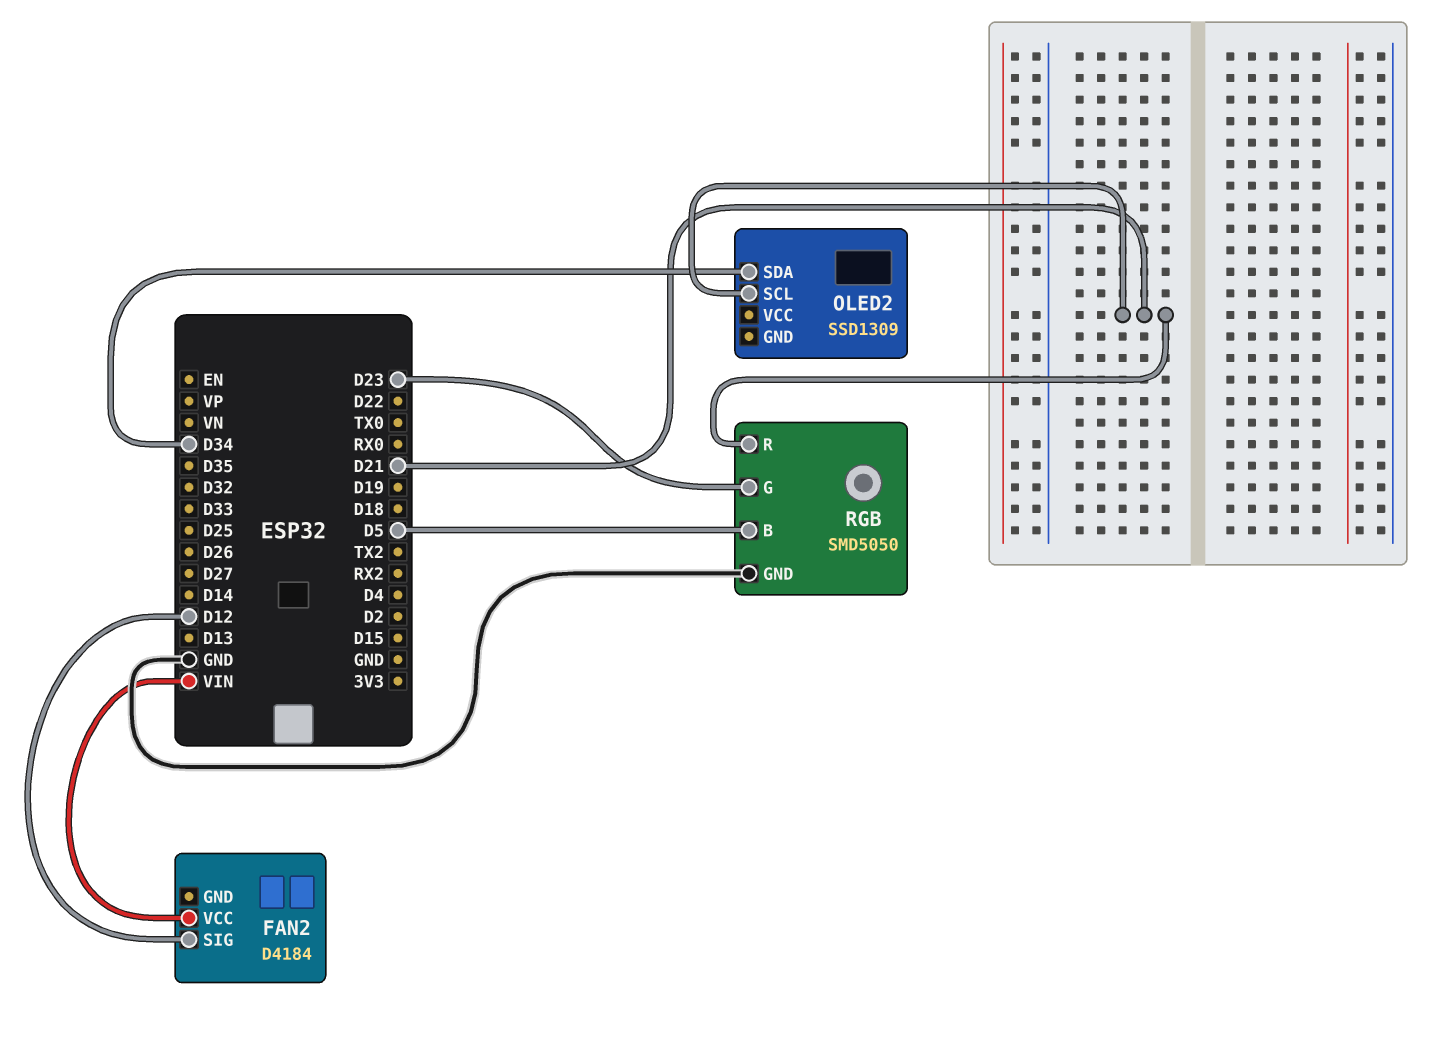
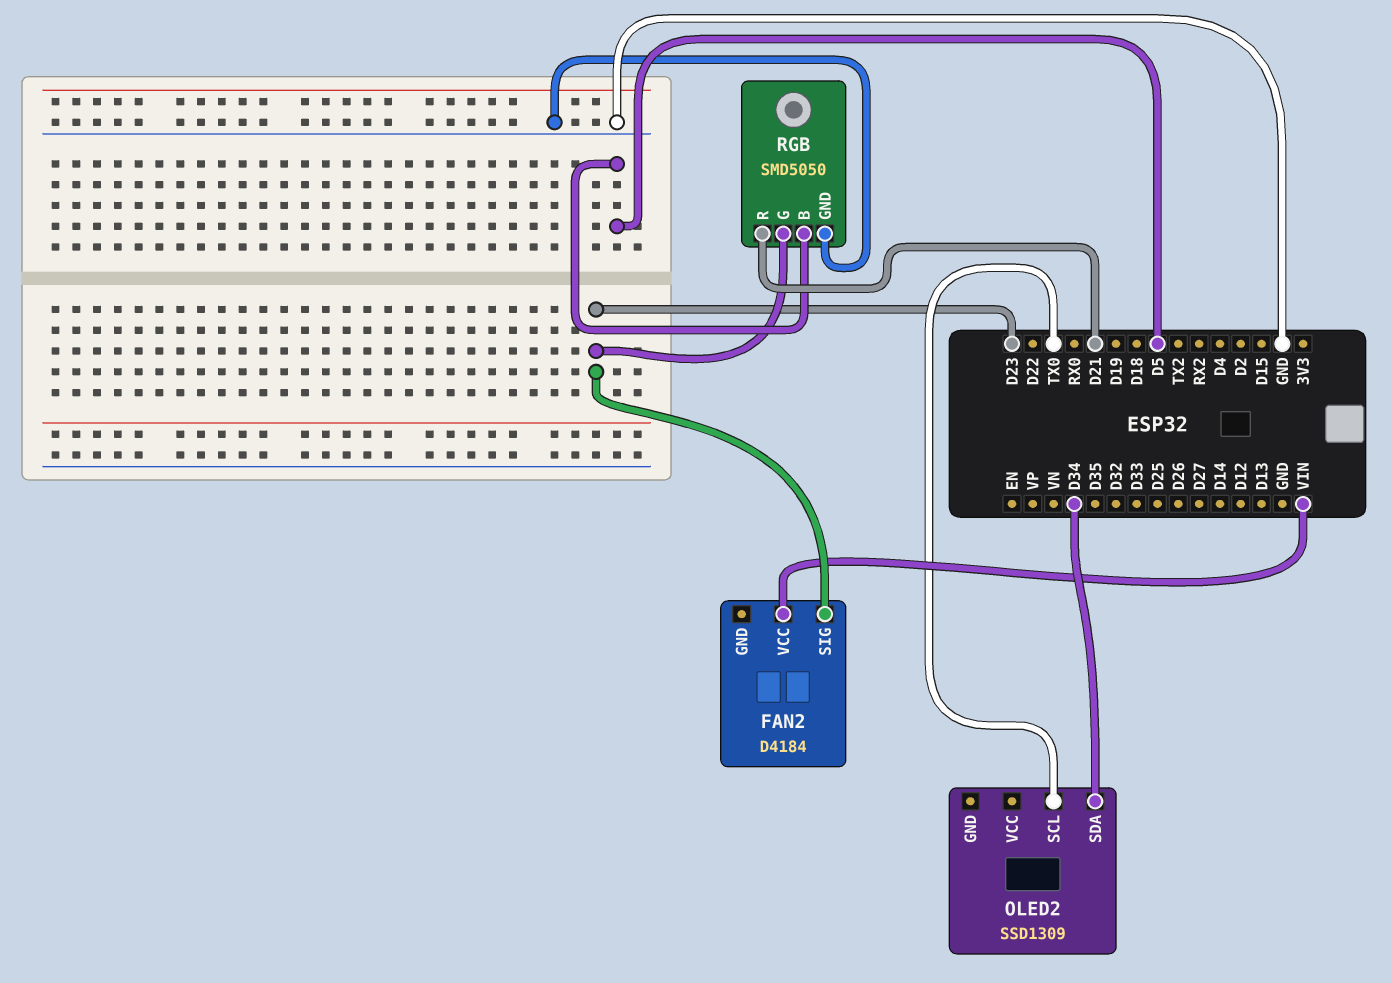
FAN2 pin SIG: D12 -> D23
OLED2 pin SCL: D21 -> TX0

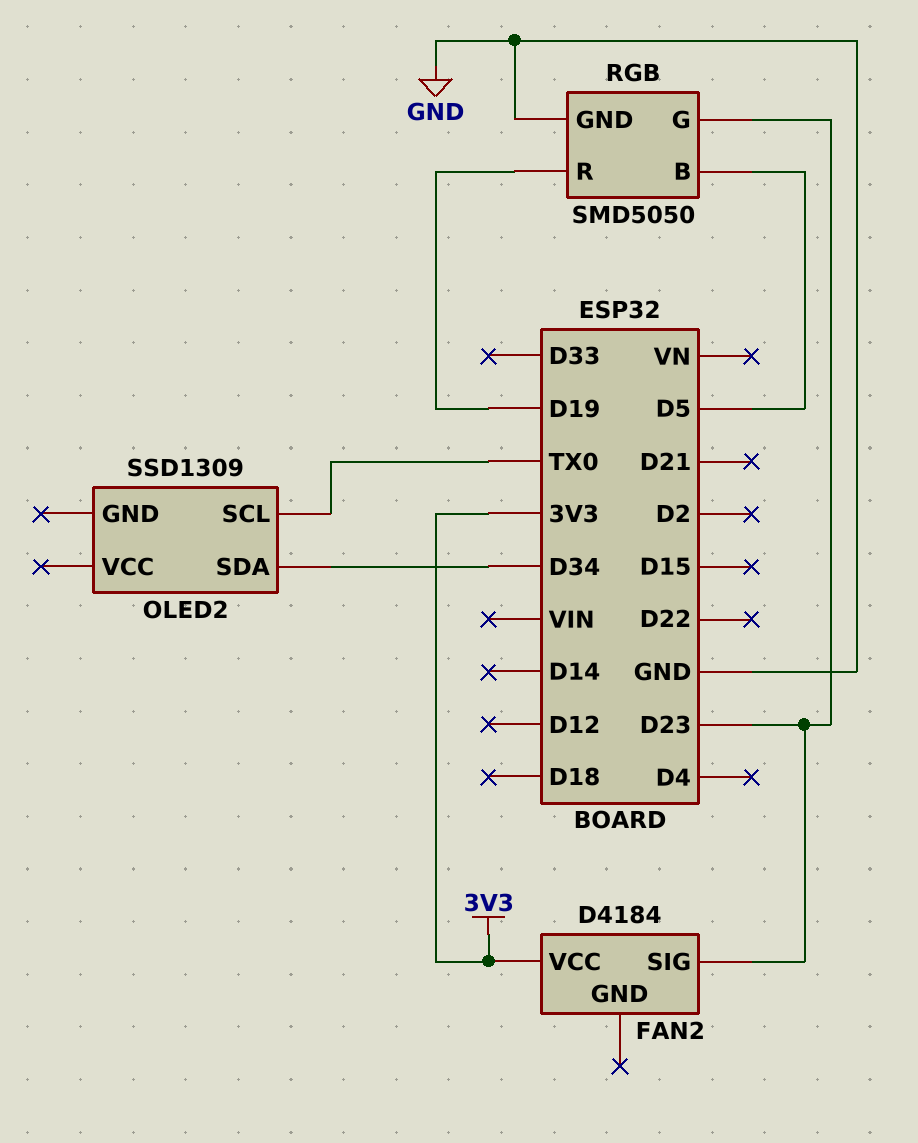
FAN2 pin VCC: VIN -> 3V3
RGB pin R: D21 -> D19

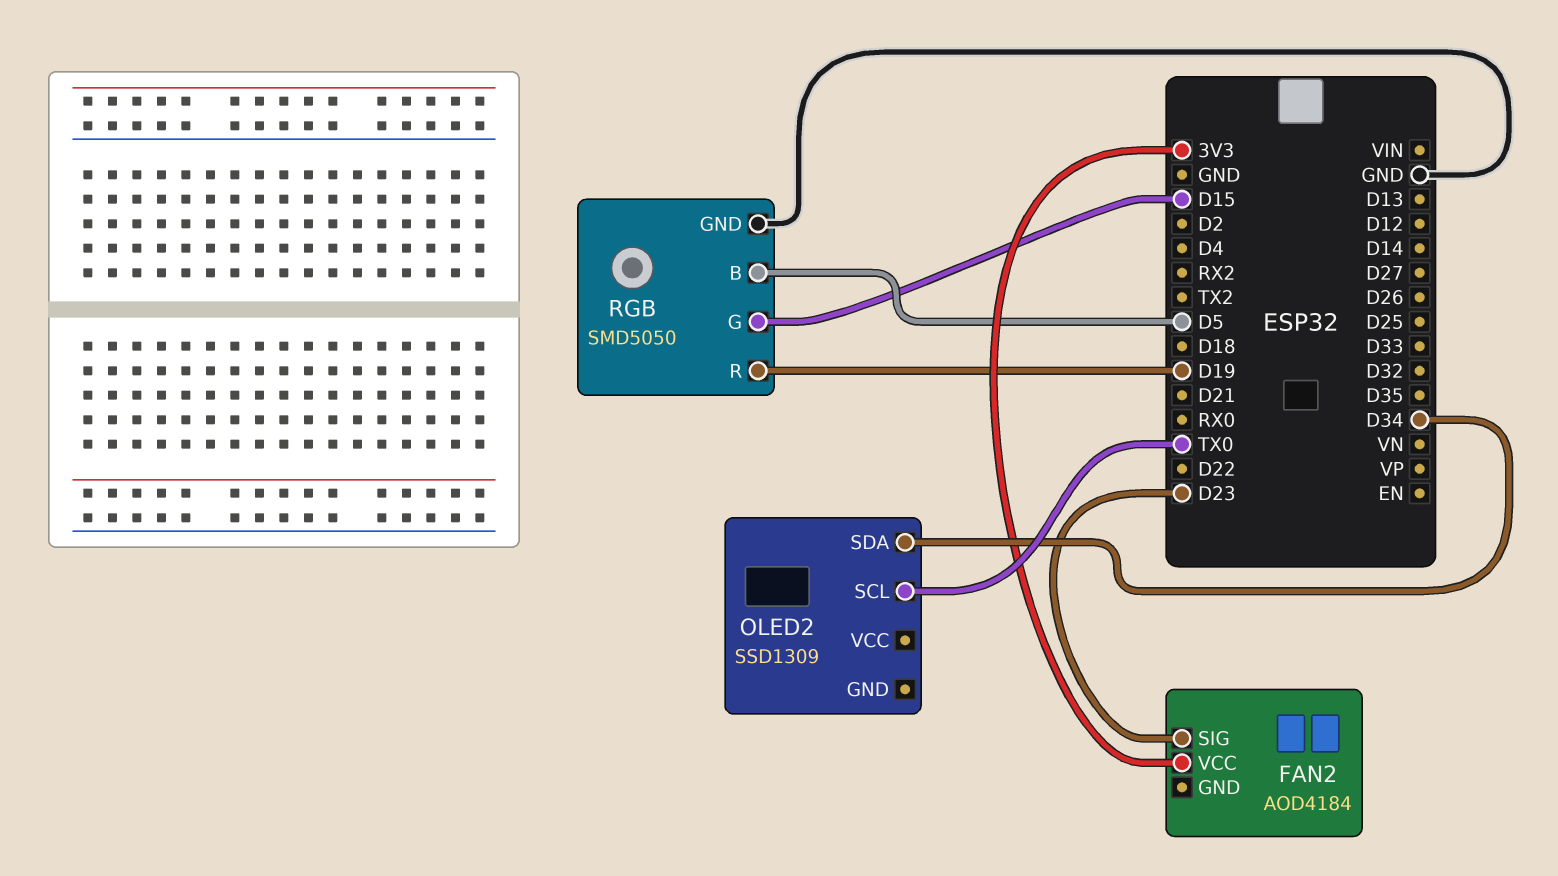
FAN2: D4184 -> AOD4184
RGB pin G: D23 -> D15

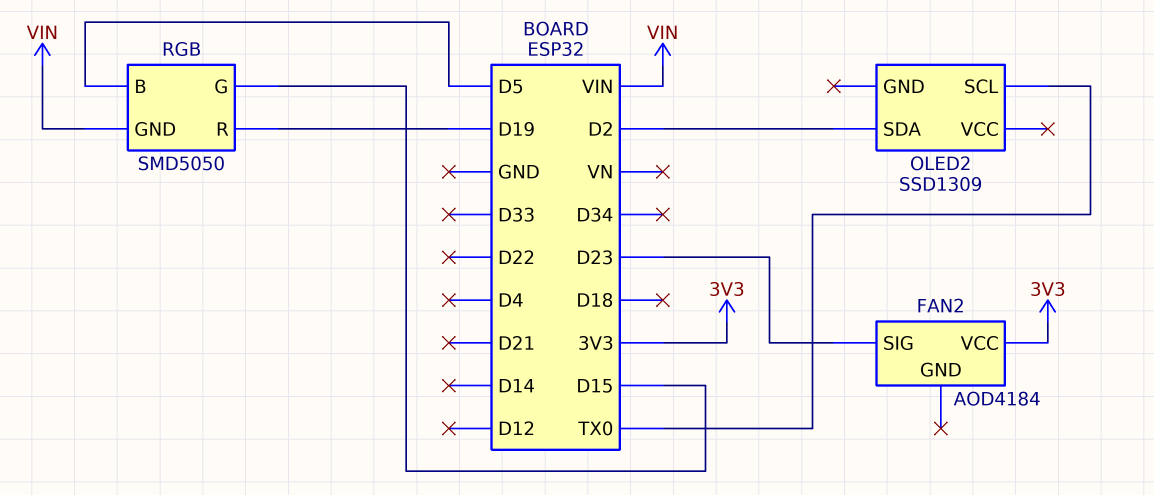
OLED2 pin SDA: D34 -> D2
RGB pin GND: GND -> VIN

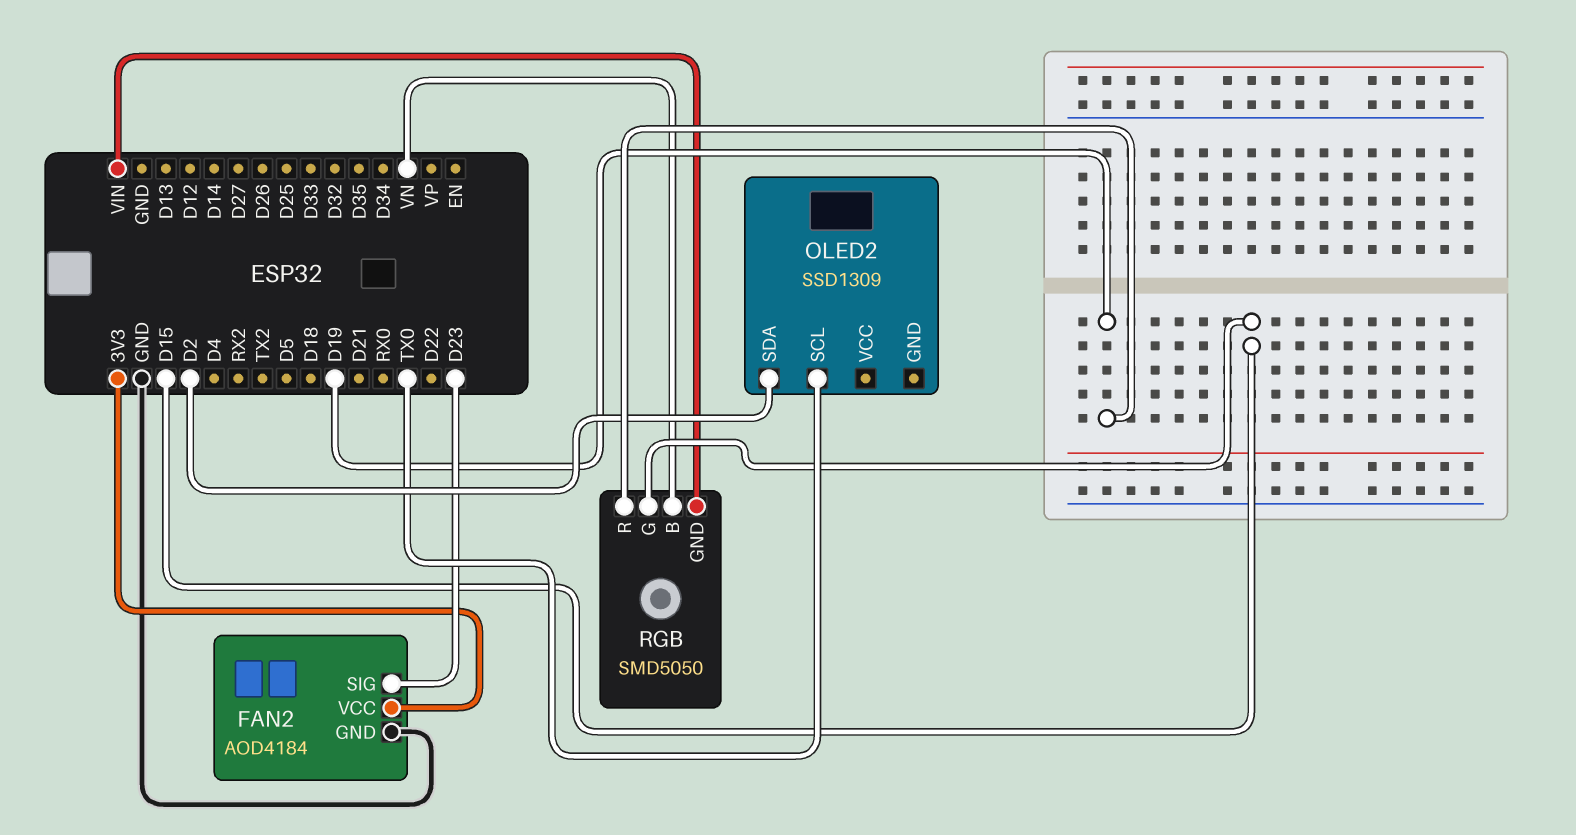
FAN2 pin GND: none -> GND
RGB pin B: D5 -> VN

